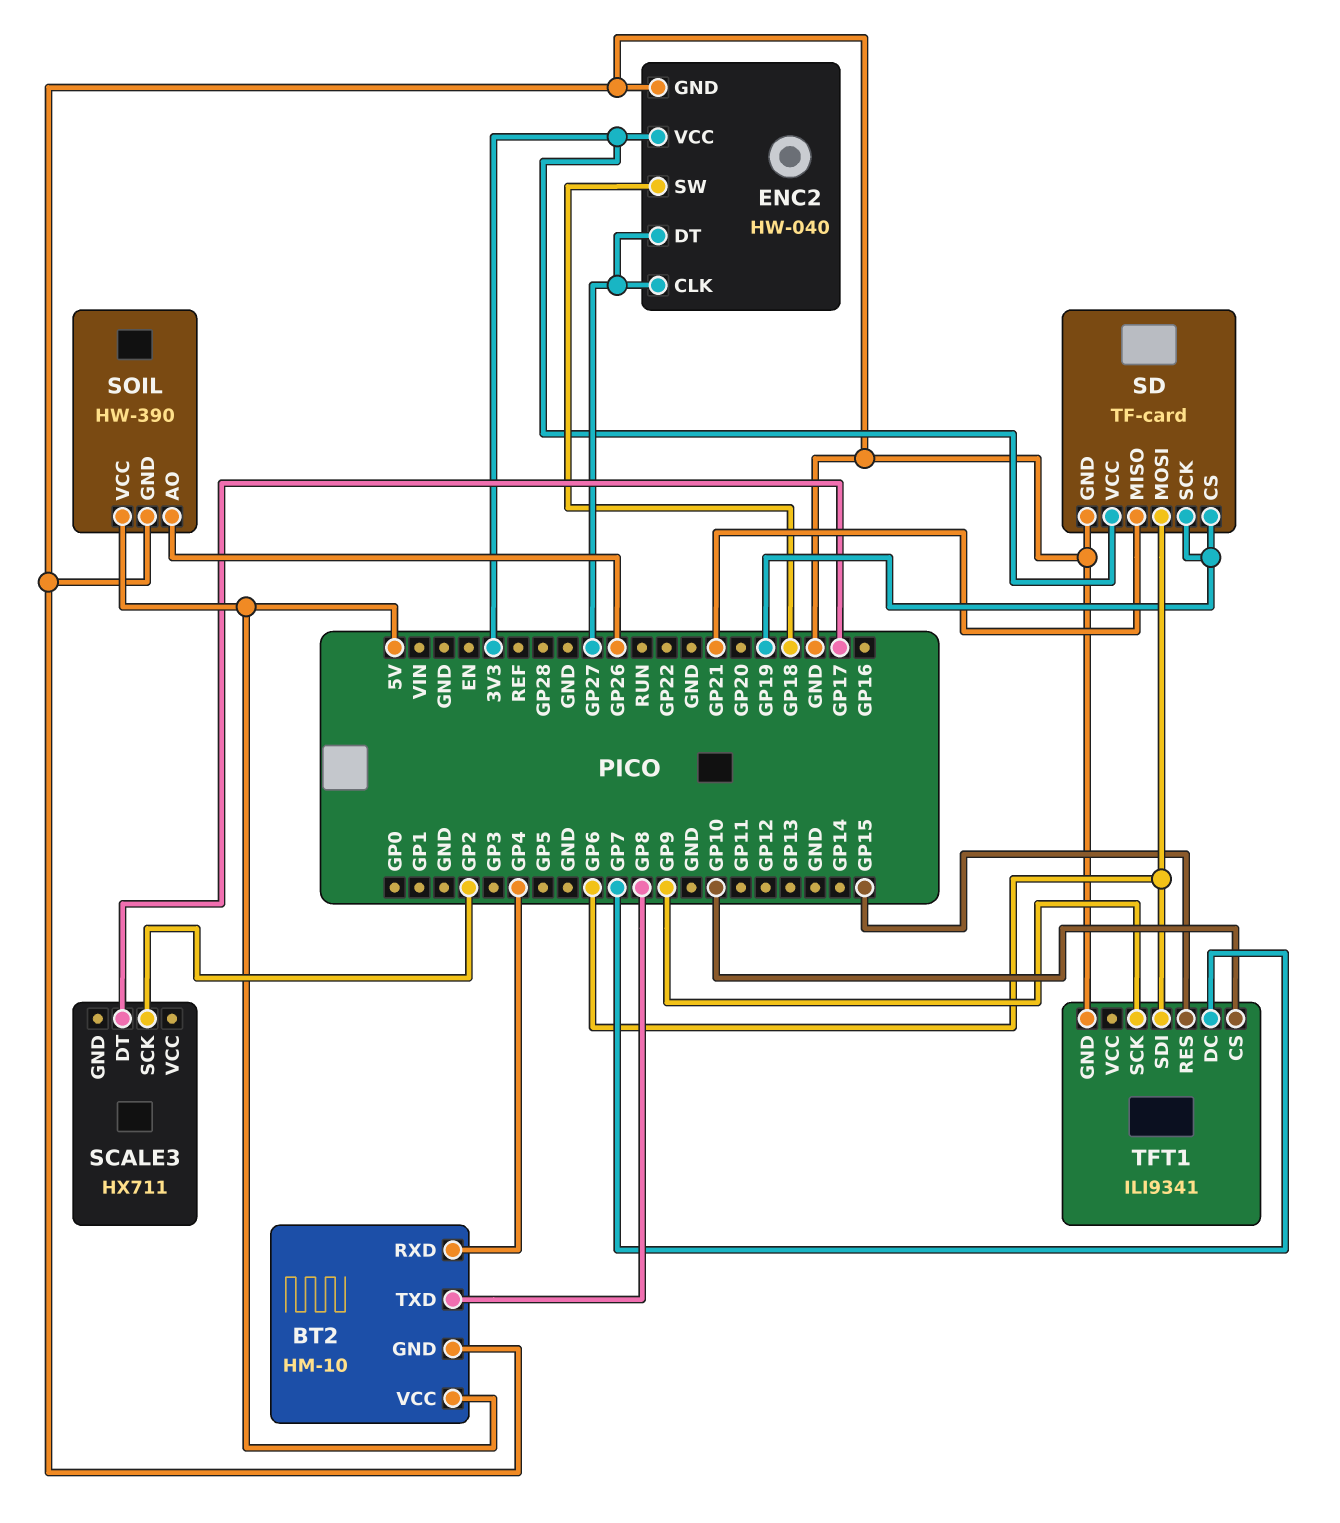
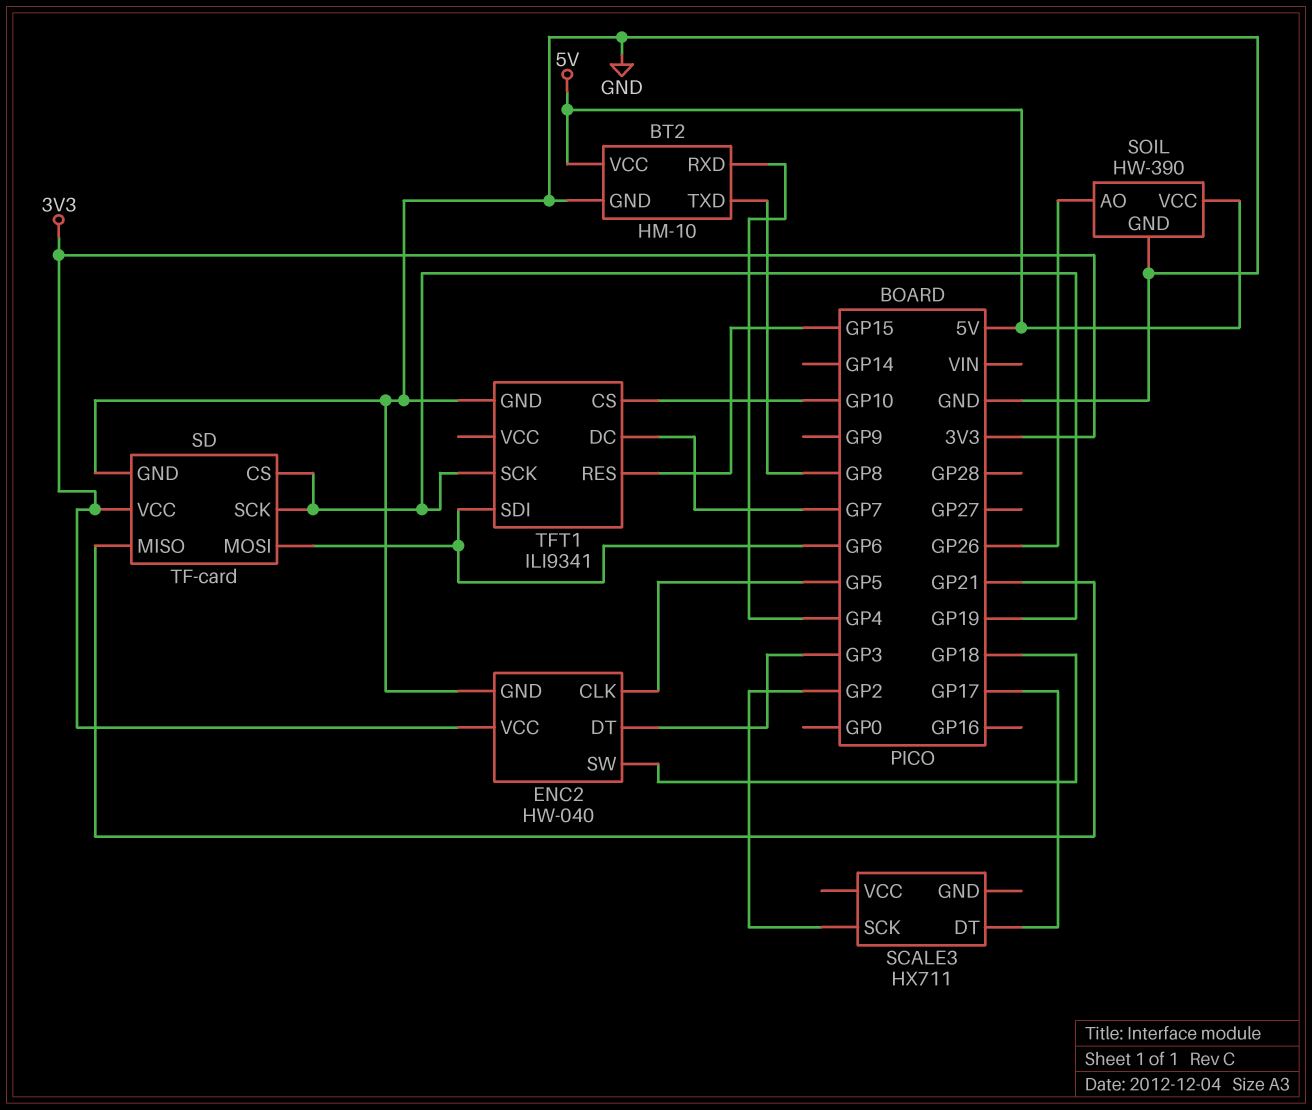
ENC2 pin CLK: GP27 -> GP5
ENC2 pin DT: GP27 -> GP3
TFT1 pin SCK: GP9 -> GP19

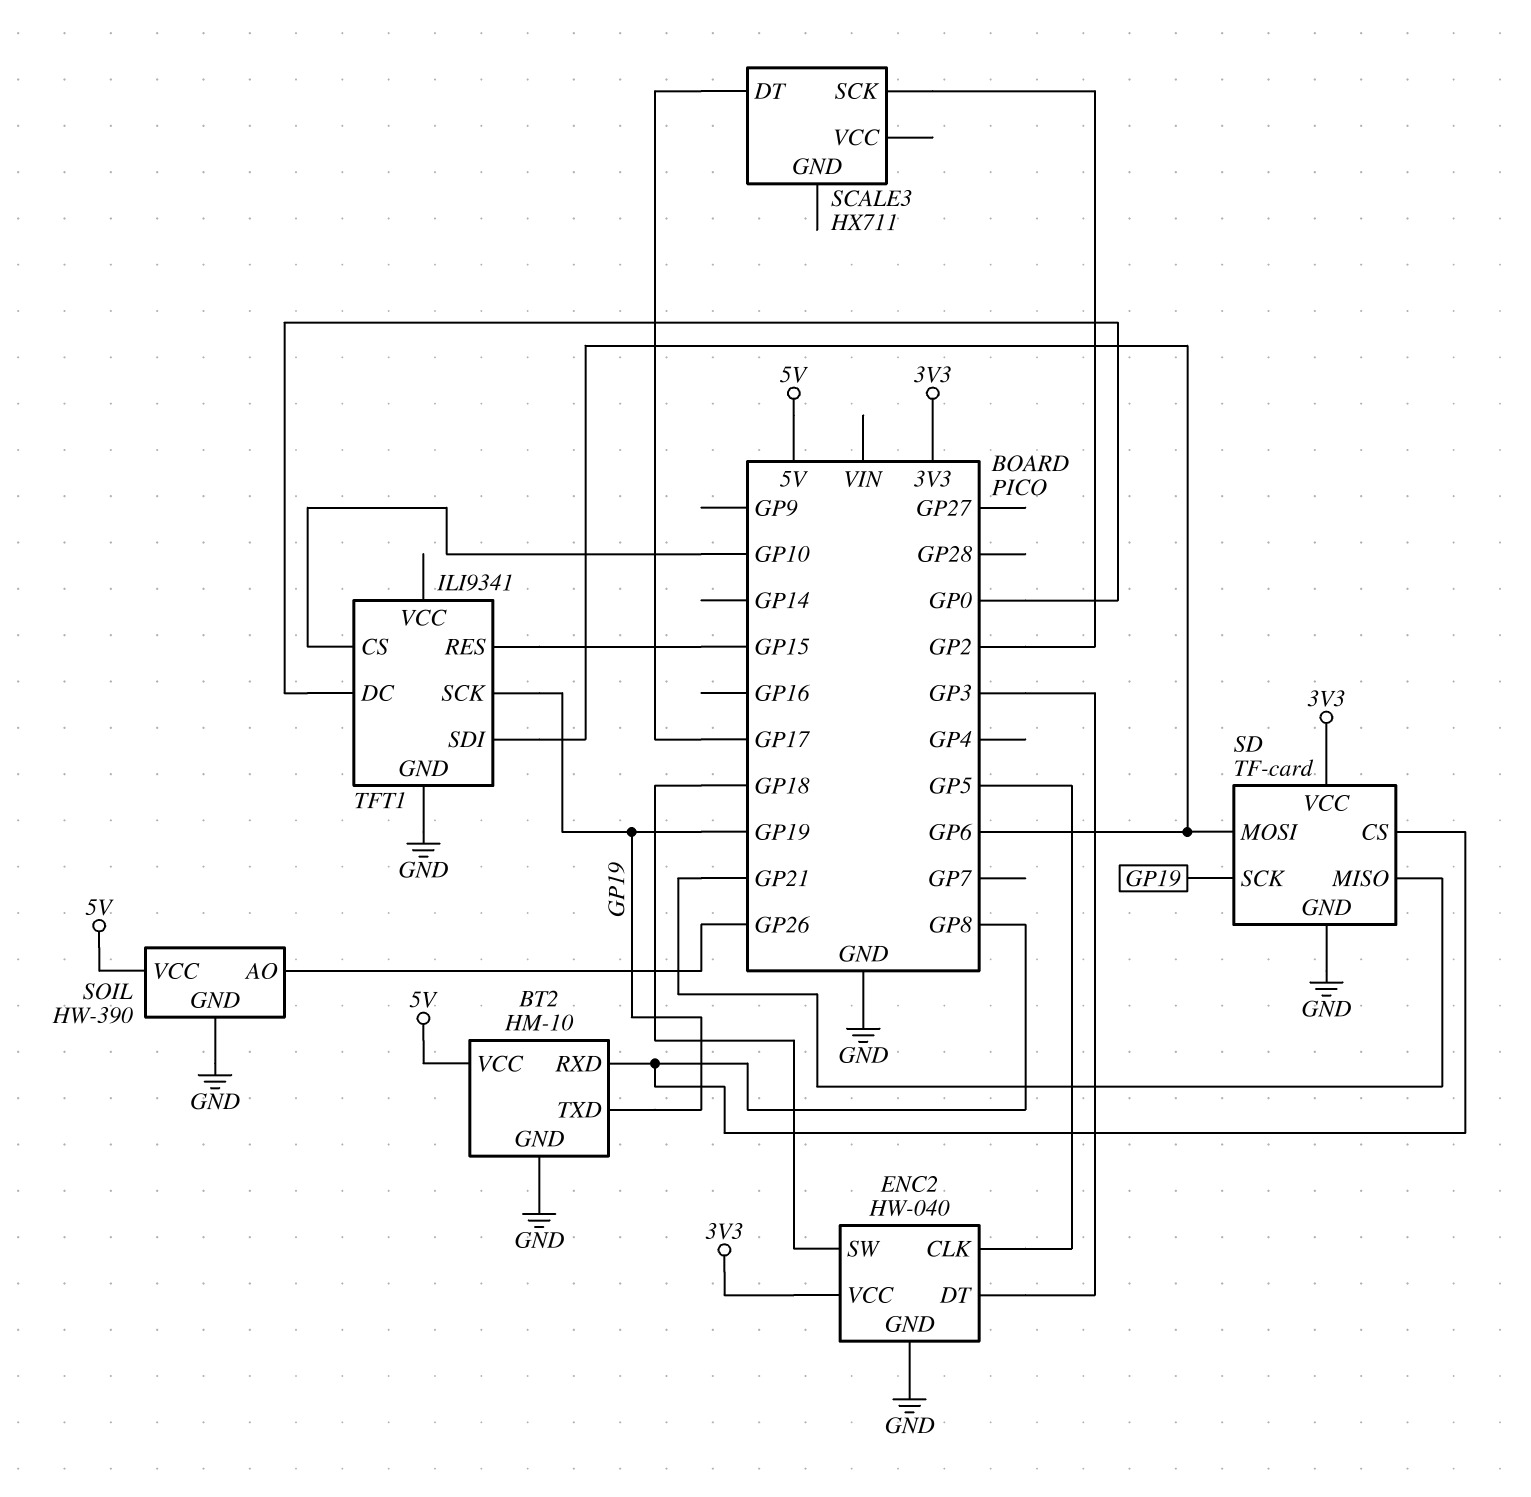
BT2 pin RXD: GP4 -> GP8
BT2 pin TXD: GP8 -> GP19
SD pin CS: GP19 -> GP8
TFT1 pin DC: GP7 -> GP0

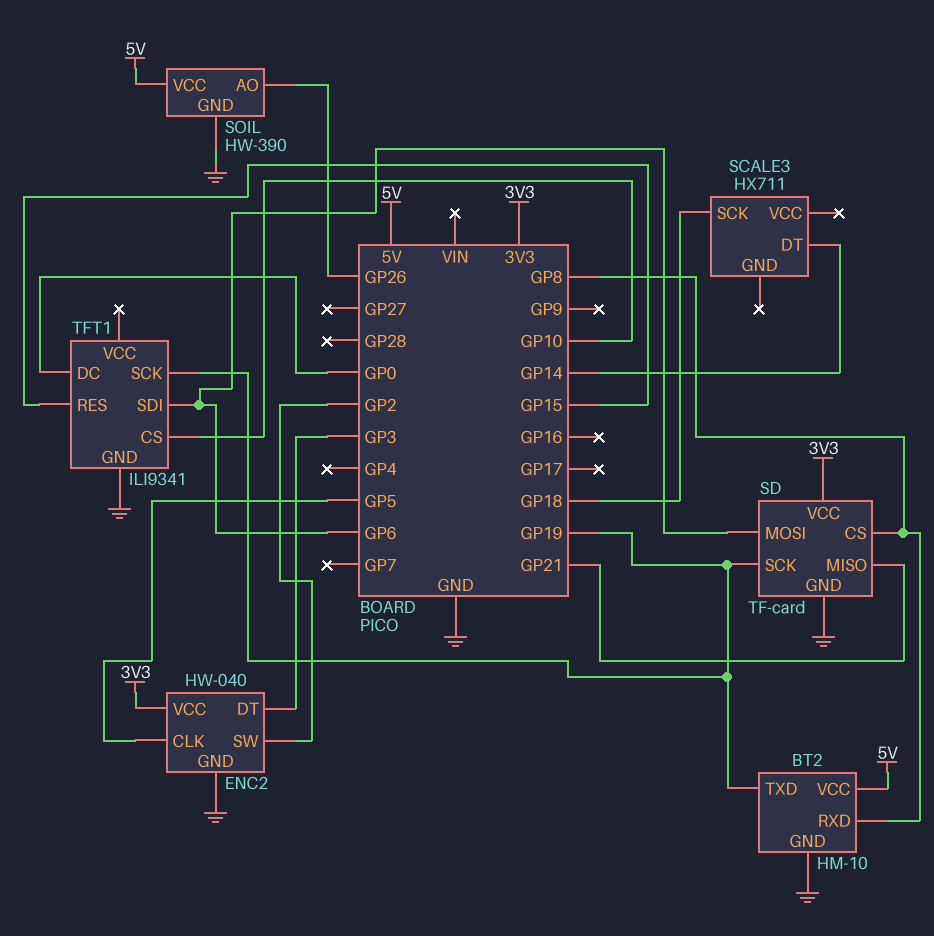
ENC2 pin SW: GP18 -> GP2
SCALE3 pin DT: GP17 -> GP14
SCALE3 pin SCK: GP2 -> GP18

